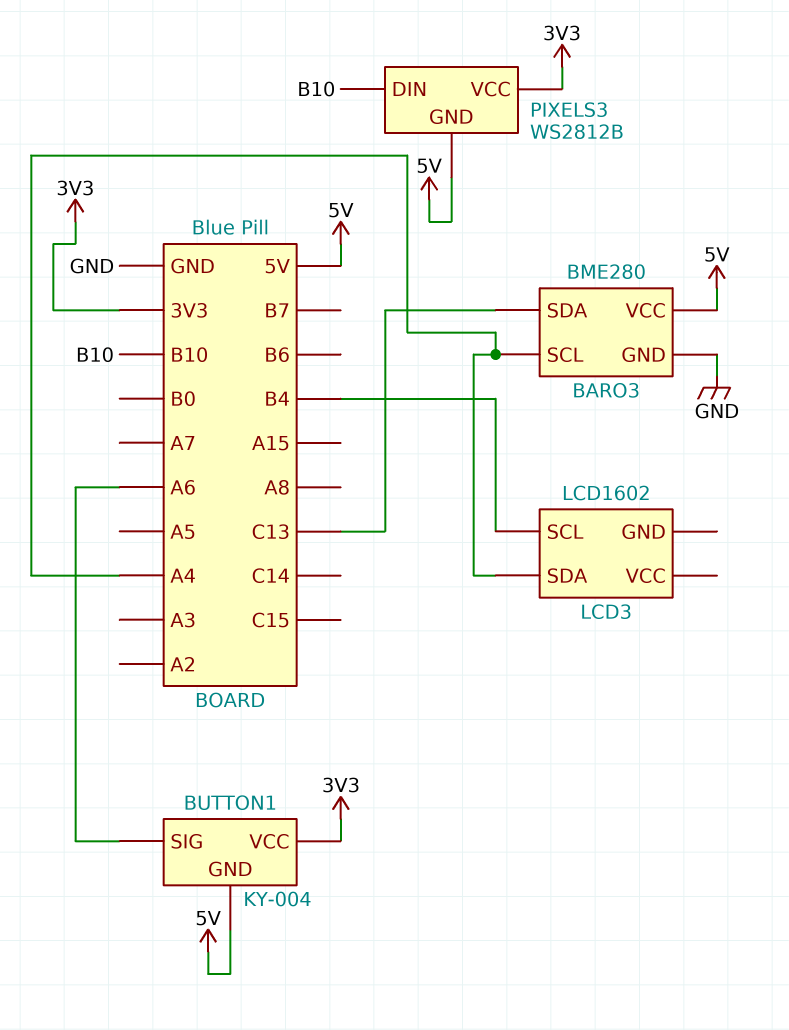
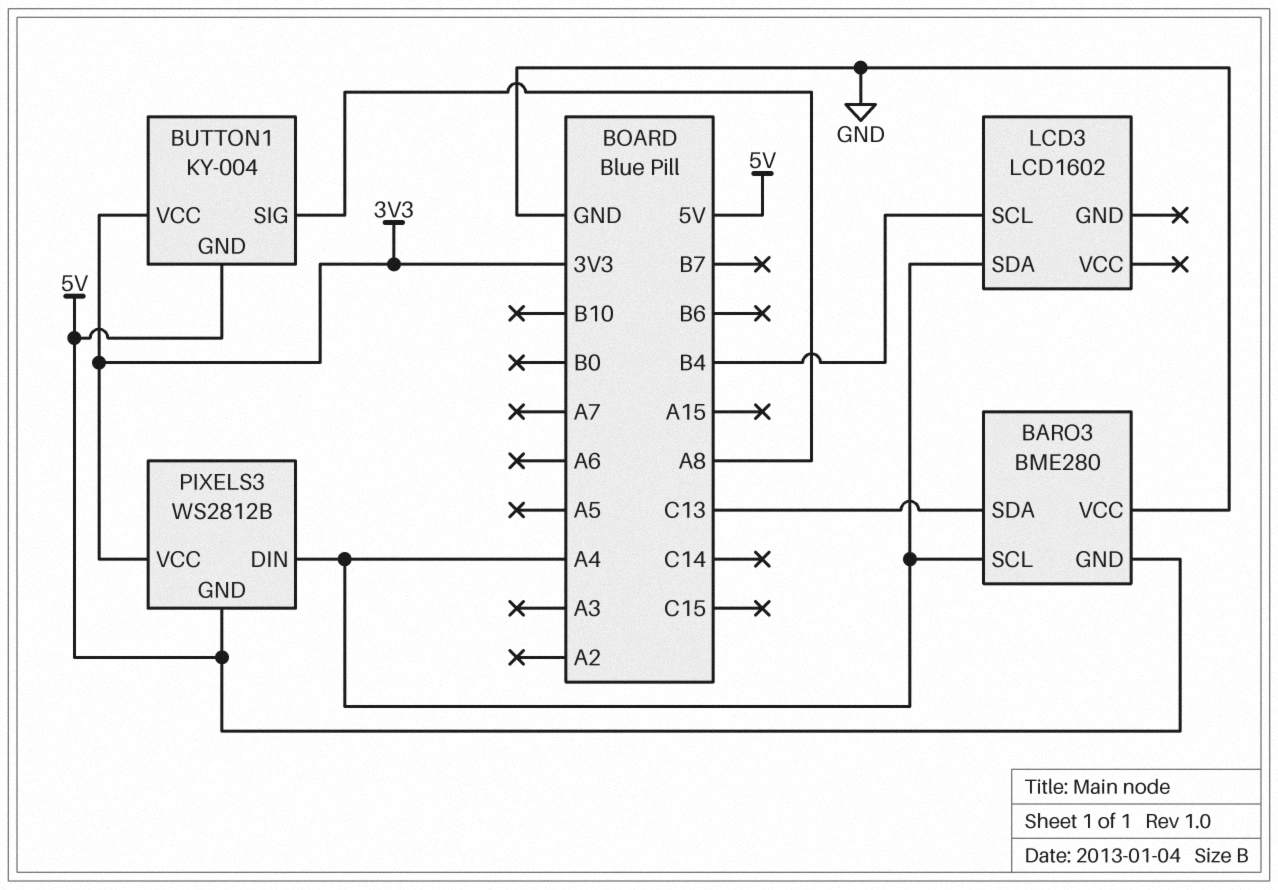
BARO3 pin GND: GND -> 5V
BARO3 pin VCC: 5V -> GND
BUTTON1 pin SIG: A6 -> A8
PIXELS3 pin DIN: B10 -> A4

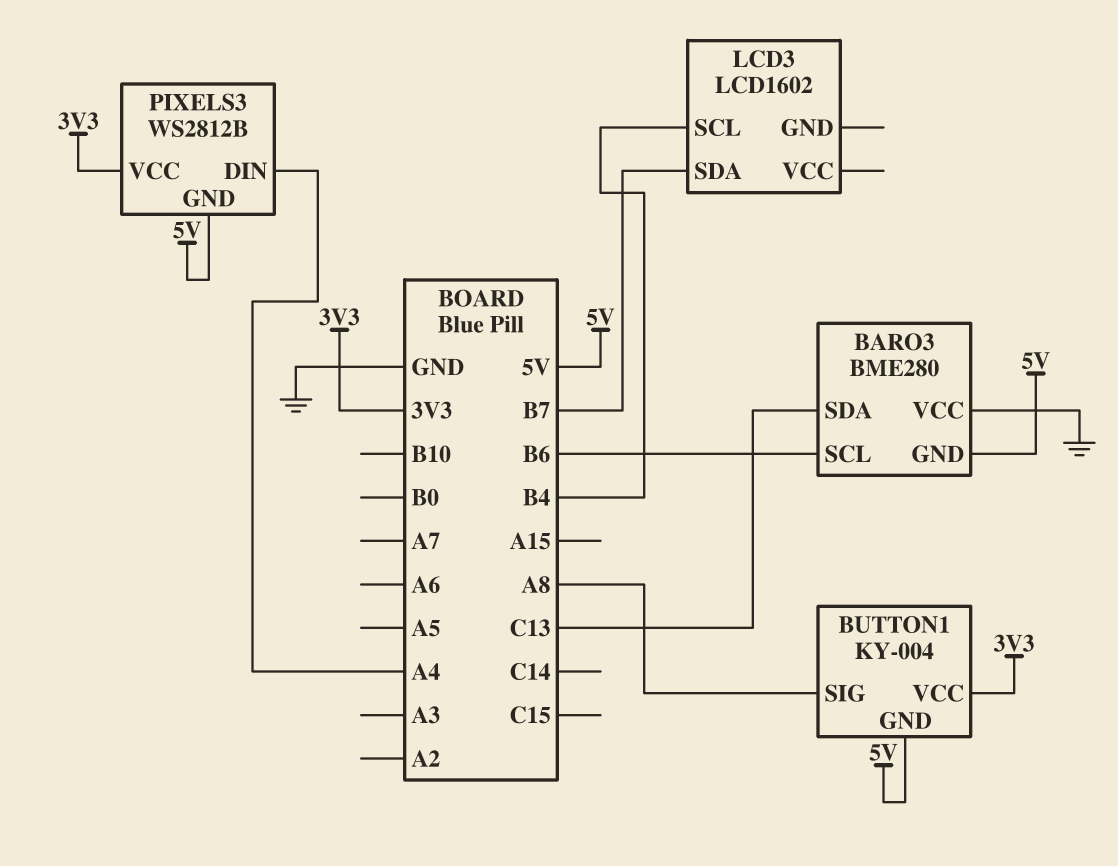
BARO3 pin SCL: A4 -> B6
LCD3 pin SDA: A4 -> B7

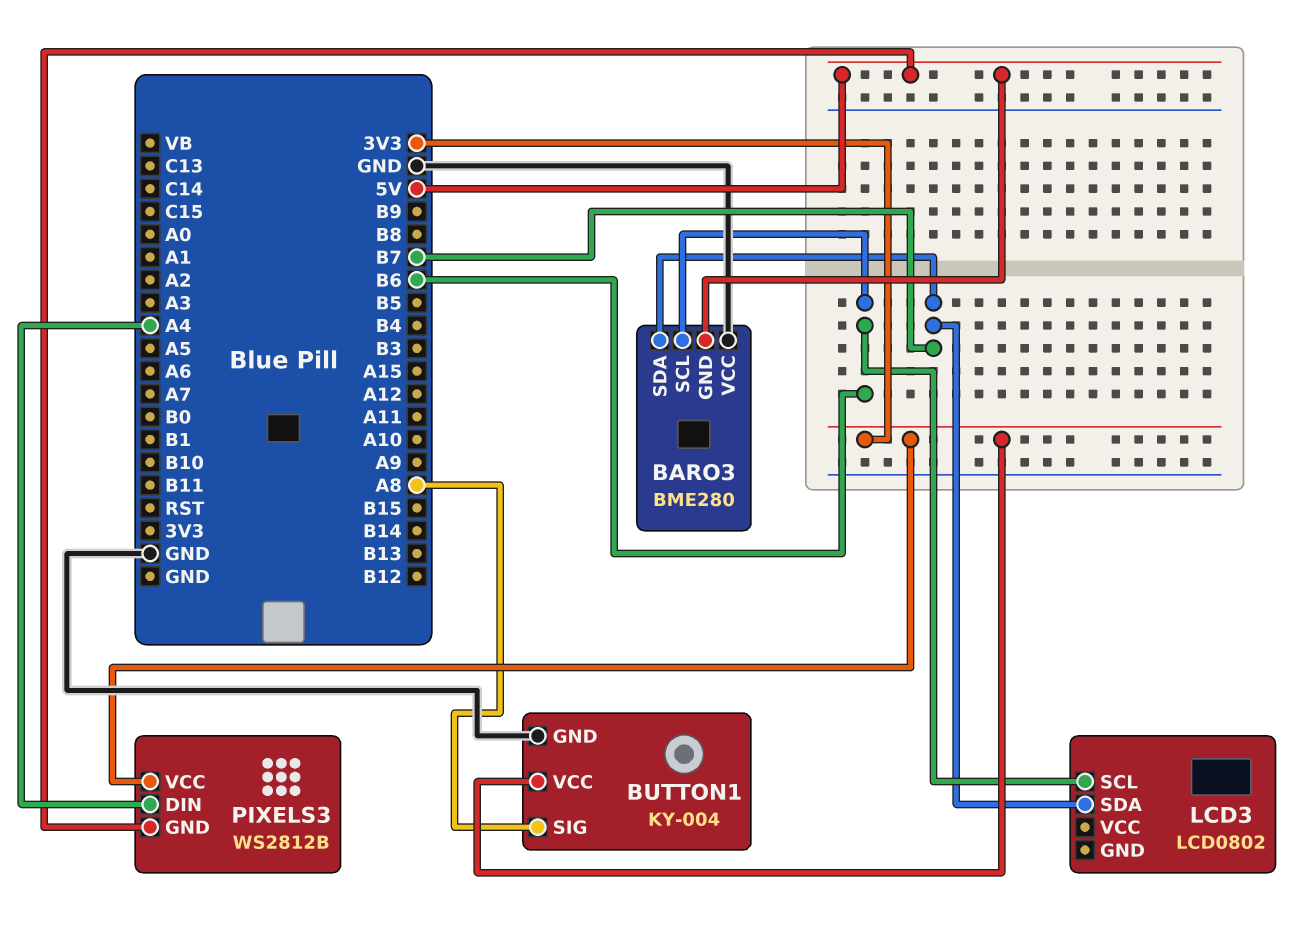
BARO3 pin SDA: C13 -> B7
BUTTON1 pin GND: 5V -> GND
LCD3: LCD1602 -> LCD0802
LCD3 pin SCL: B4 -> B6

